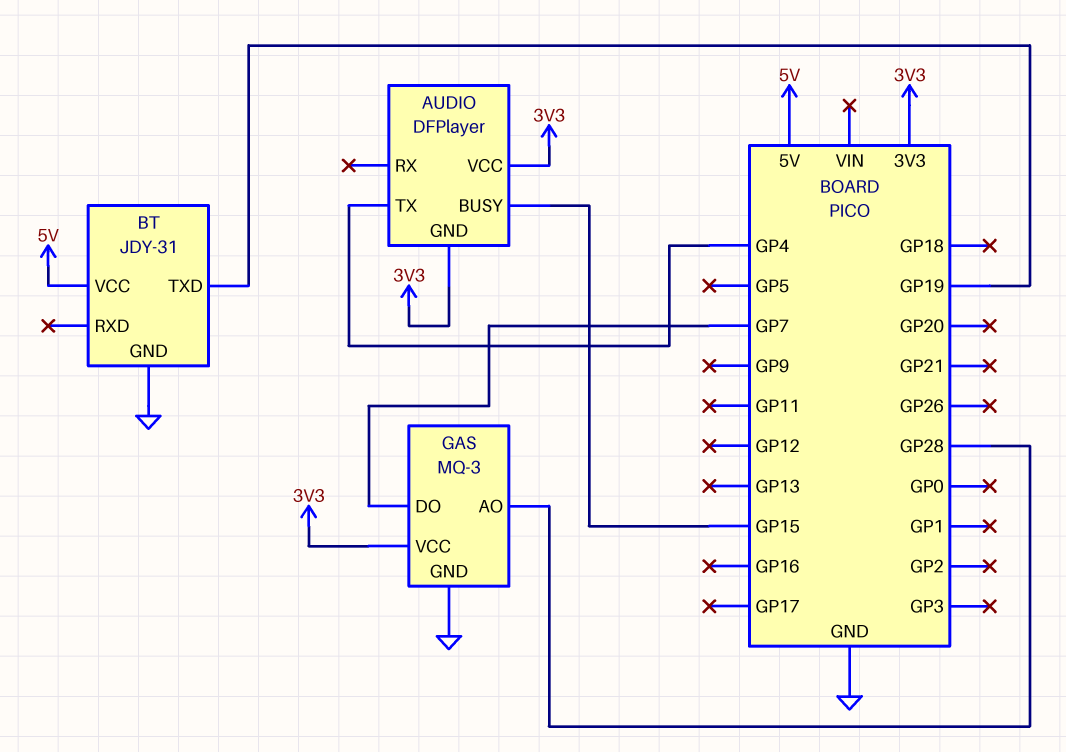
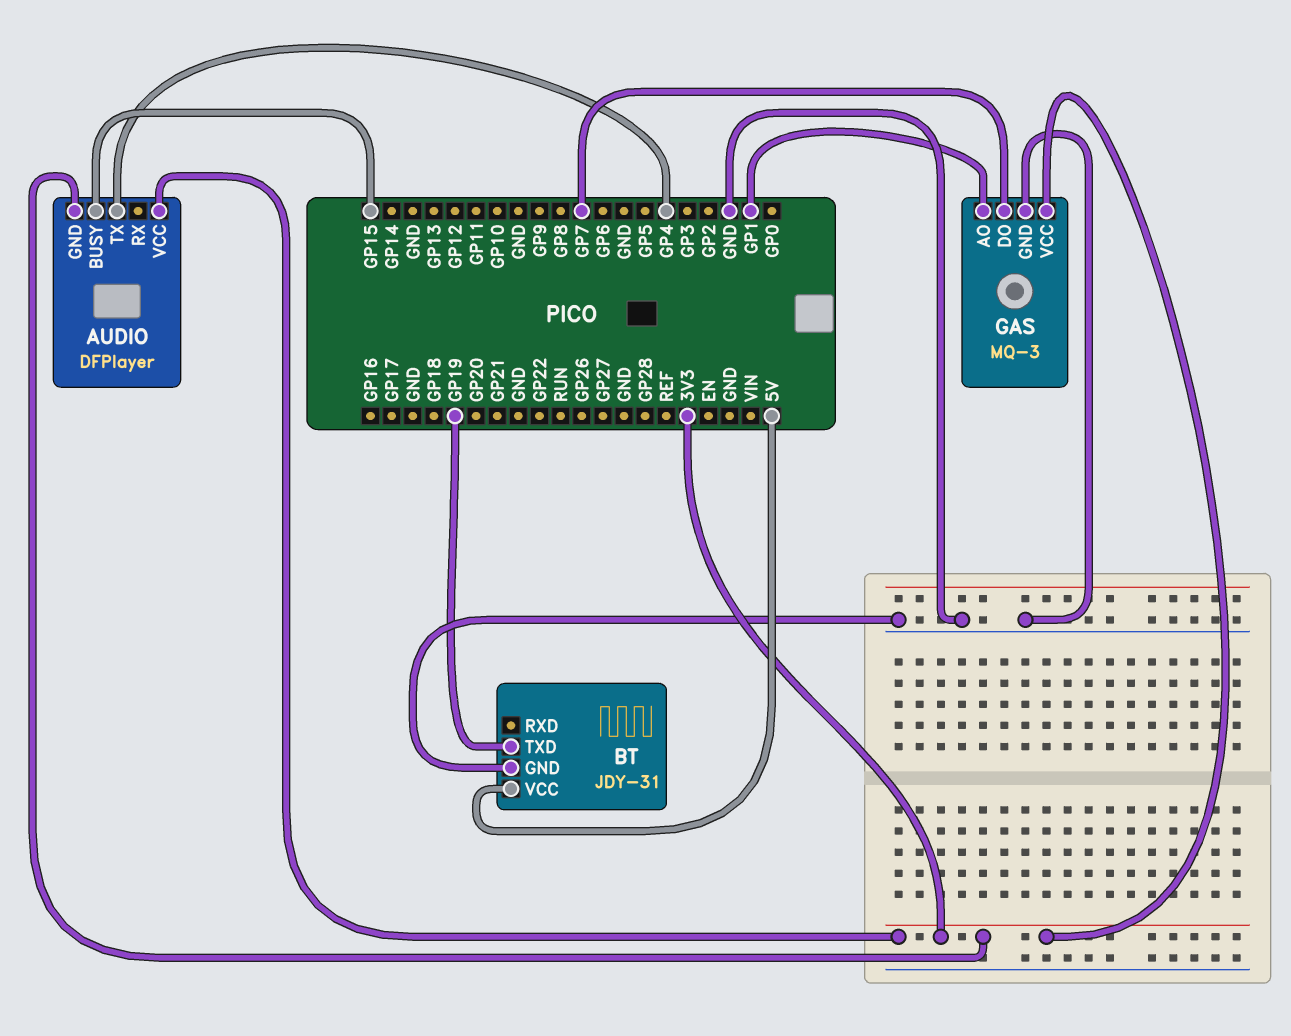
GAS pin AO: GP28 -> GP1

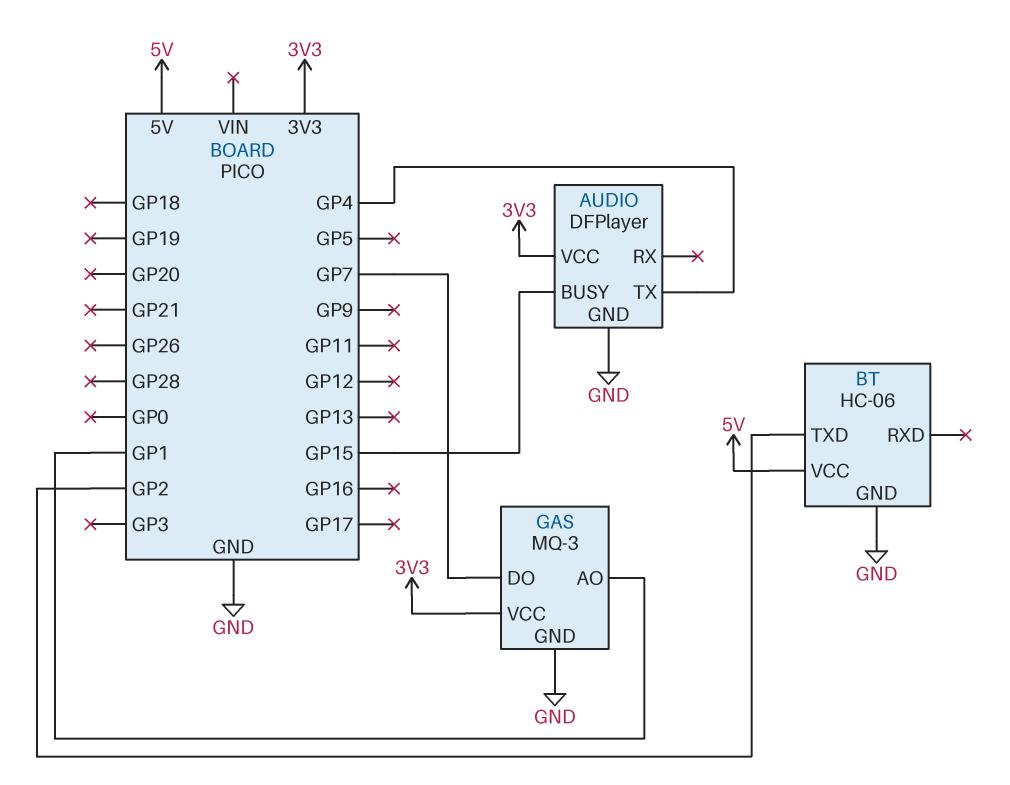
AUDIO pin GND: 3V3 -> GND
BT: JDY-31 -> HC-06
BT pin TXD: GP19 -> GP2

